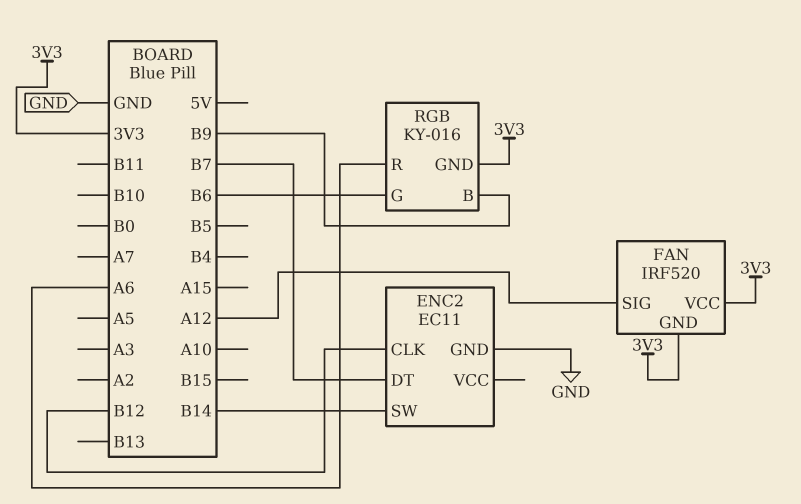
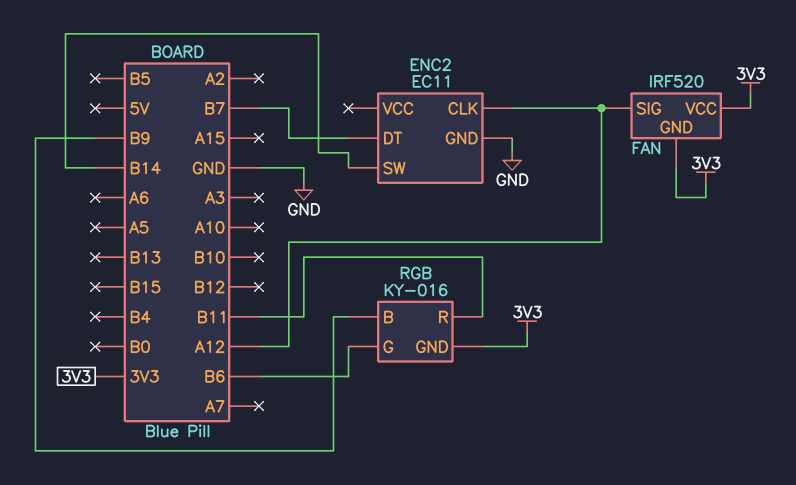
ENC2 pin CLK: B12 -> A12
RGB pin R: A6 -> B11

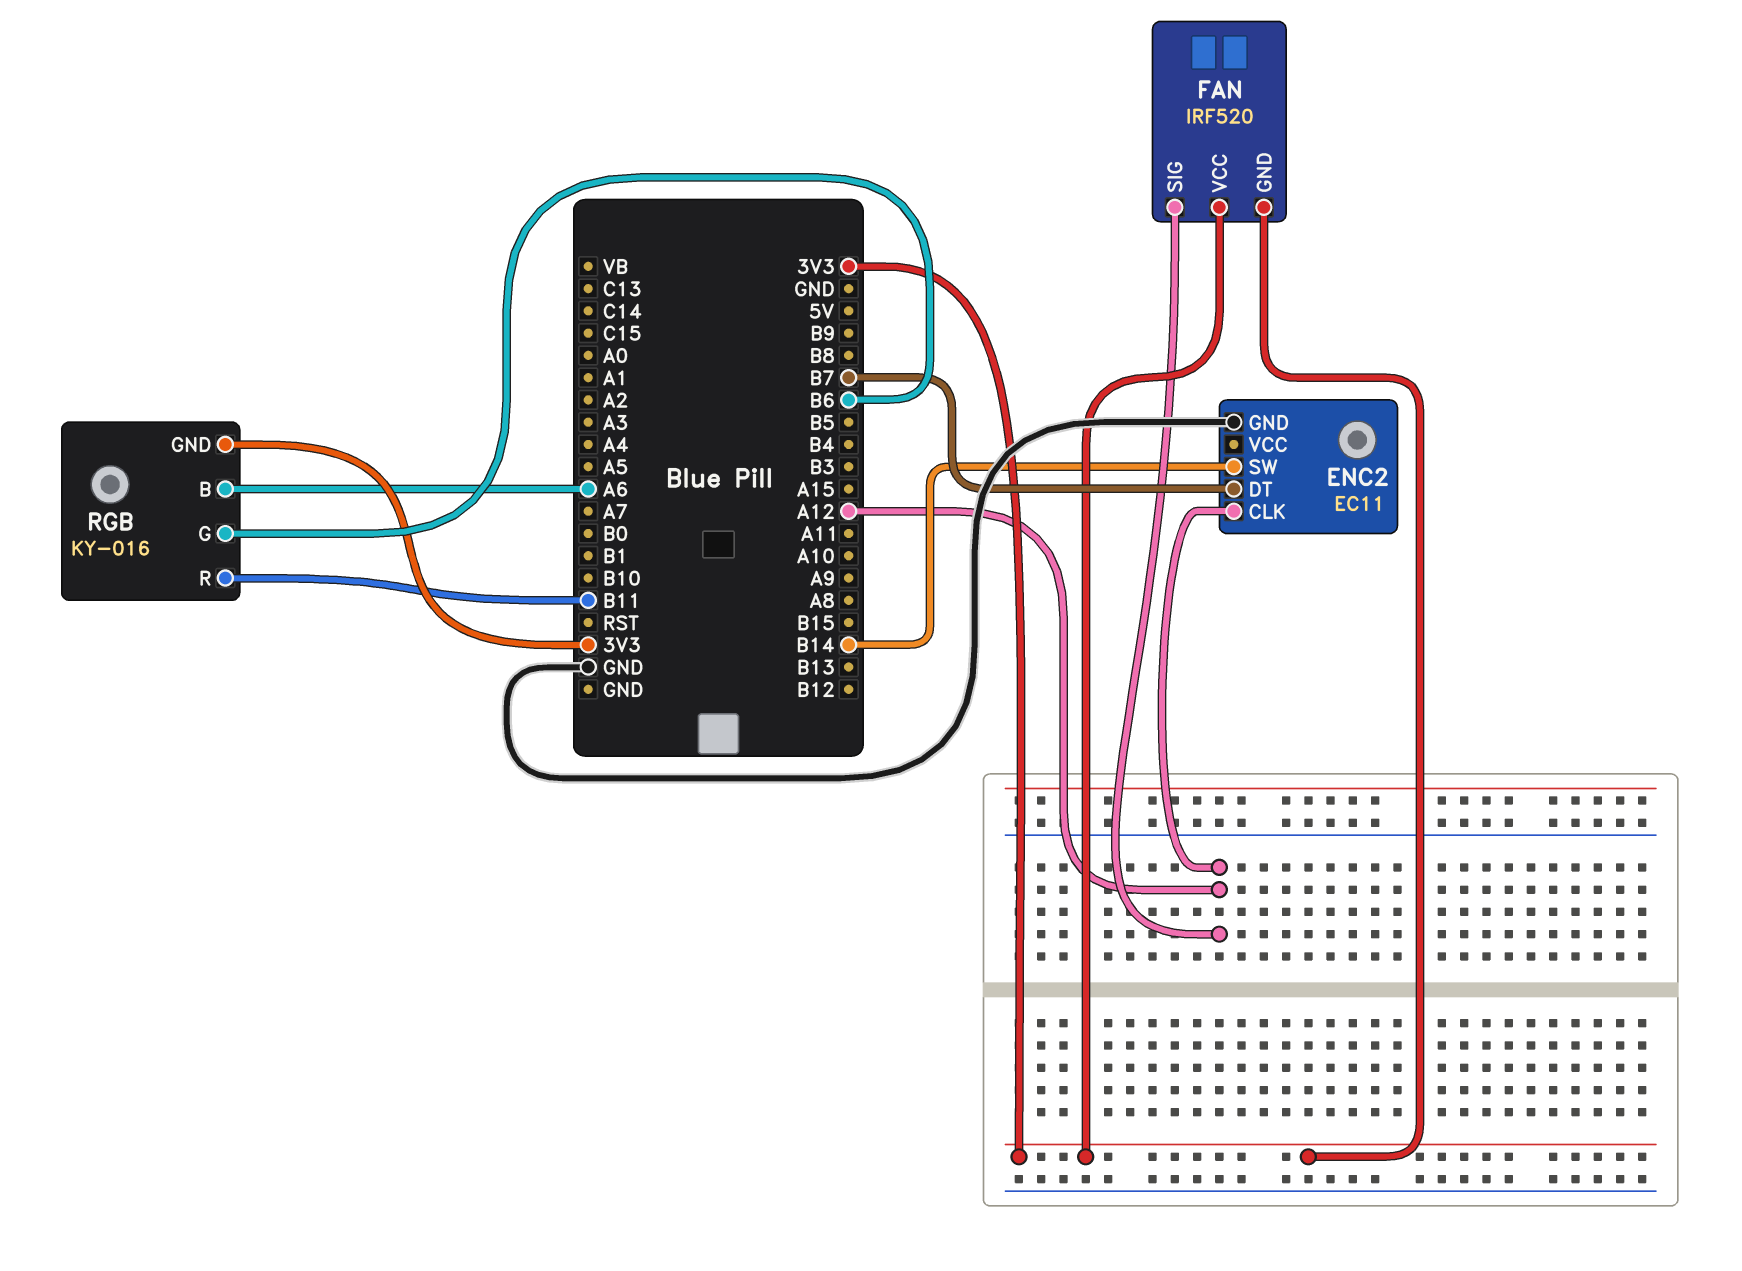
RGB pin B: B9 -> A6

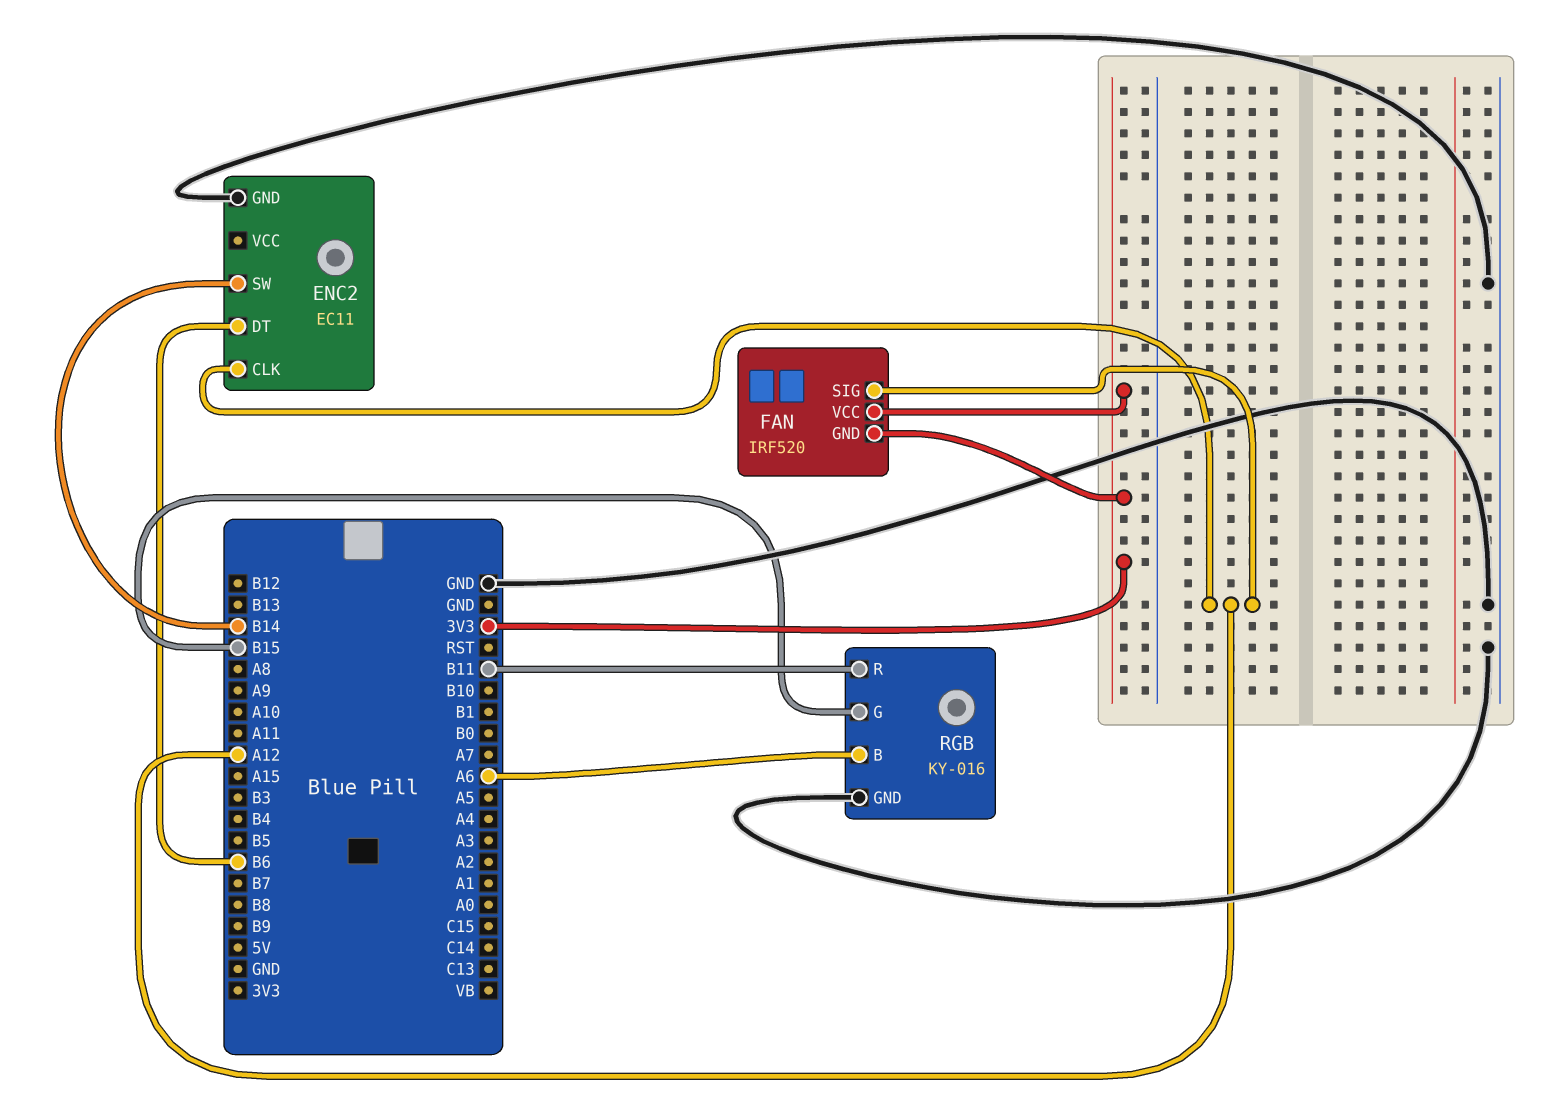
ENC2 pin DT: B7 -> B6
RGB pin G: B6 -> B15
RGB pin GND: 3V3 -> GND

